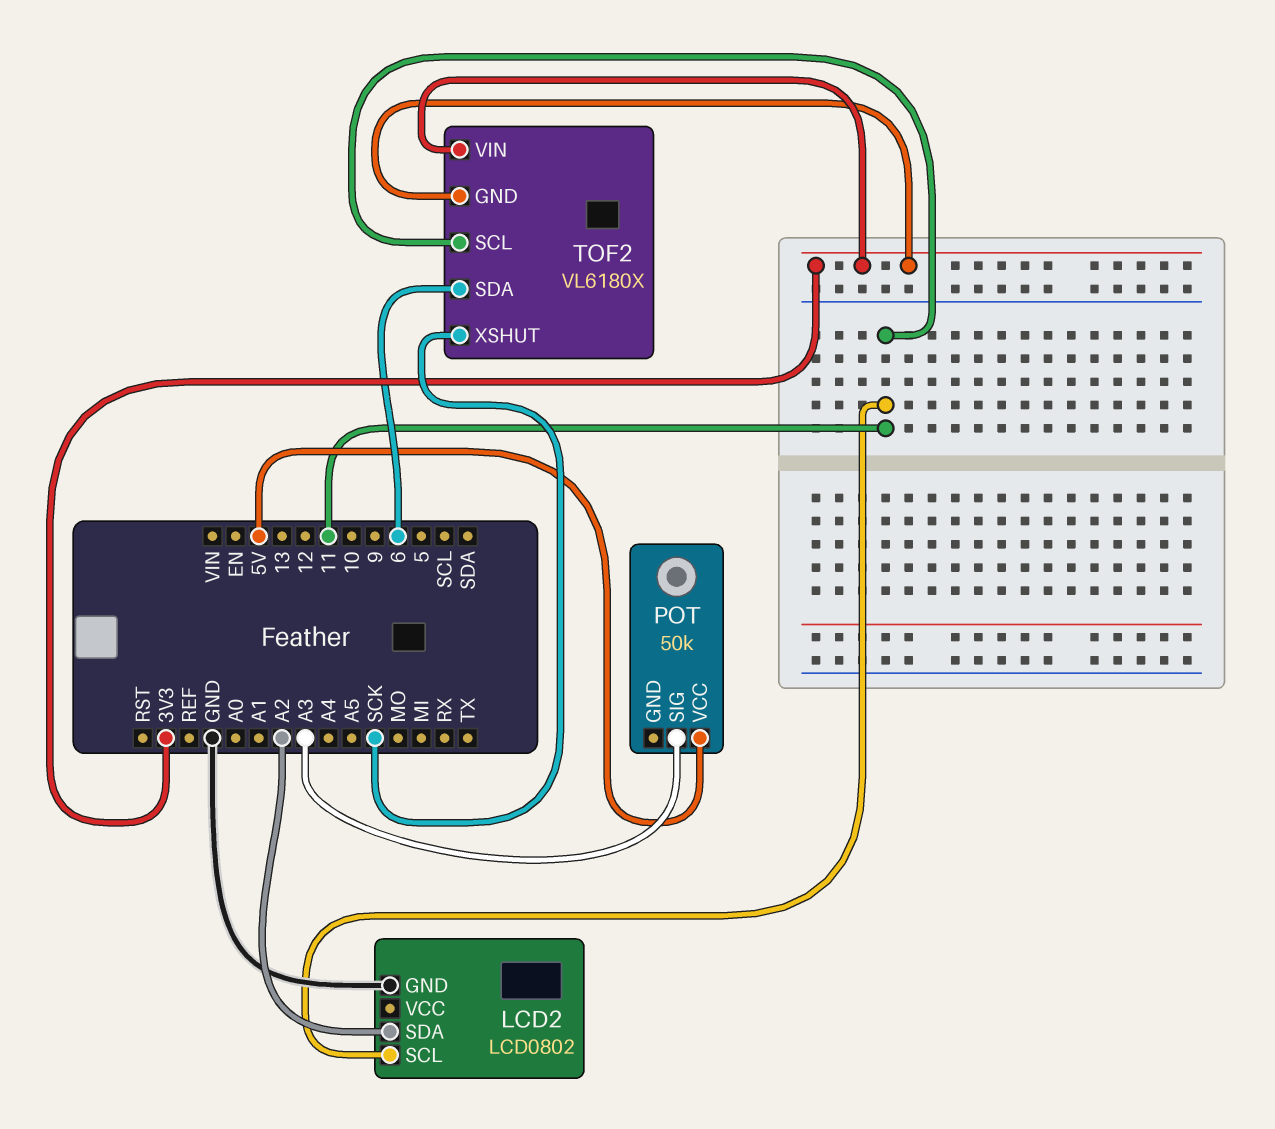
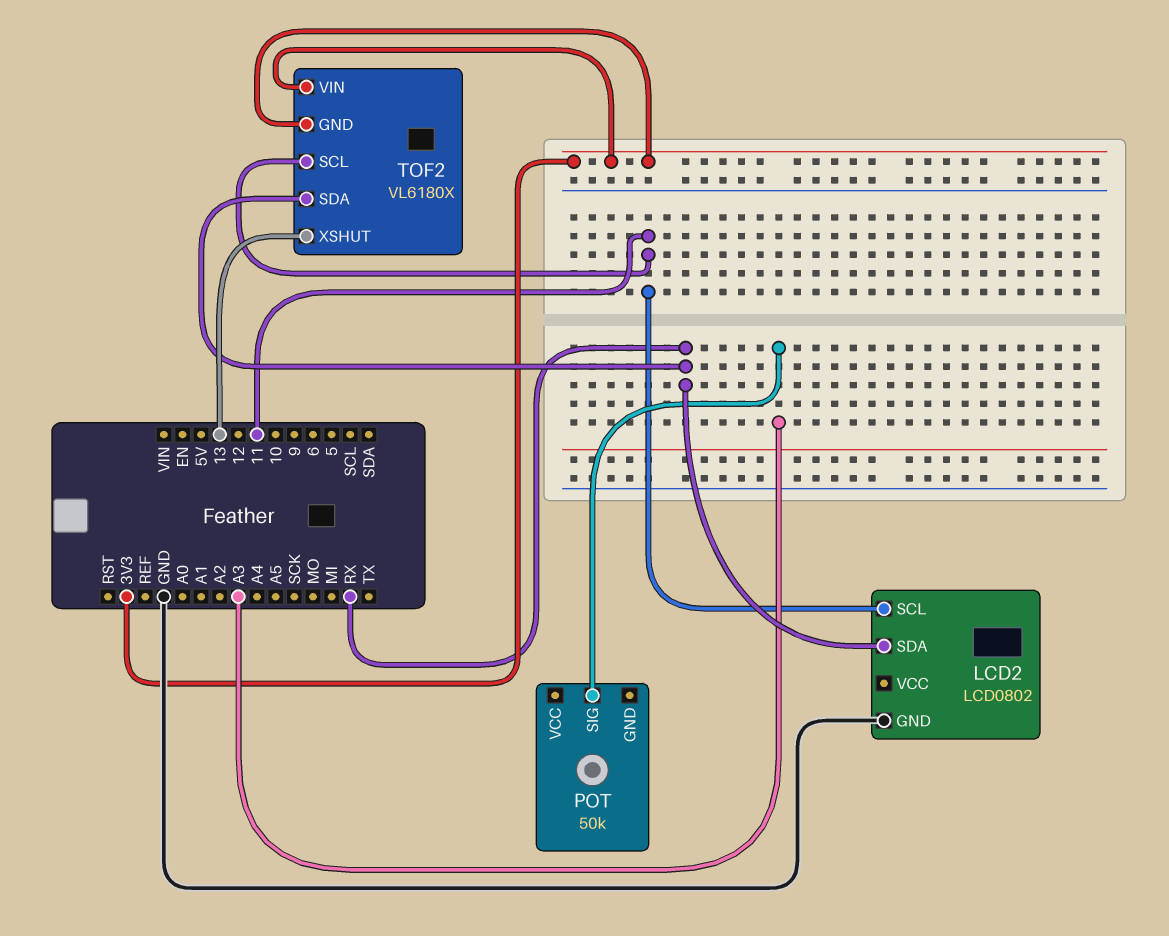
LCD2 pin SDA: A2 -> RX
POT pin VCC: 5V -> none
TOF2 pin SDA: 6 -> RX
TOF2 pin XSHUT: SCK -> 13

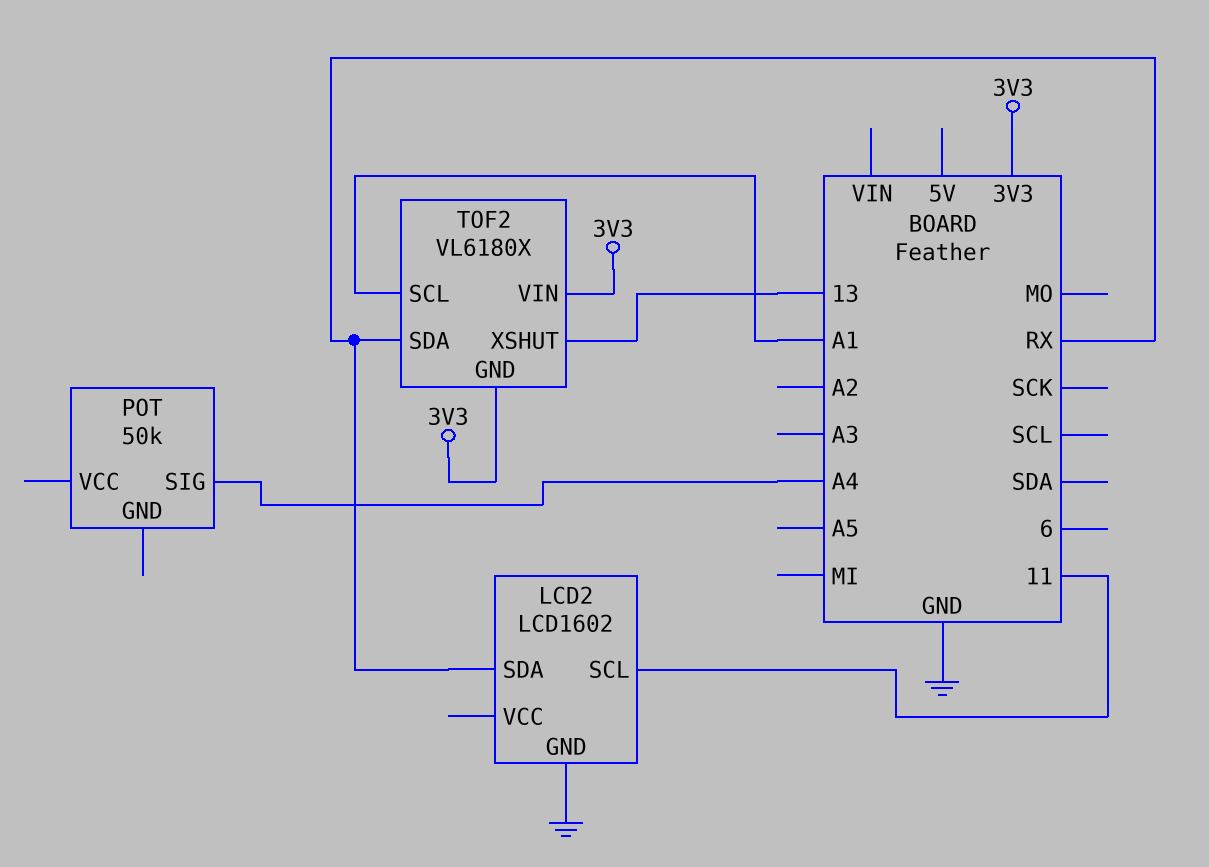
LCD2: LCD0802 -> LCD1602
POT pin SIG: A3 -> A4
TOF2 pin SCL: 11 -> A1

